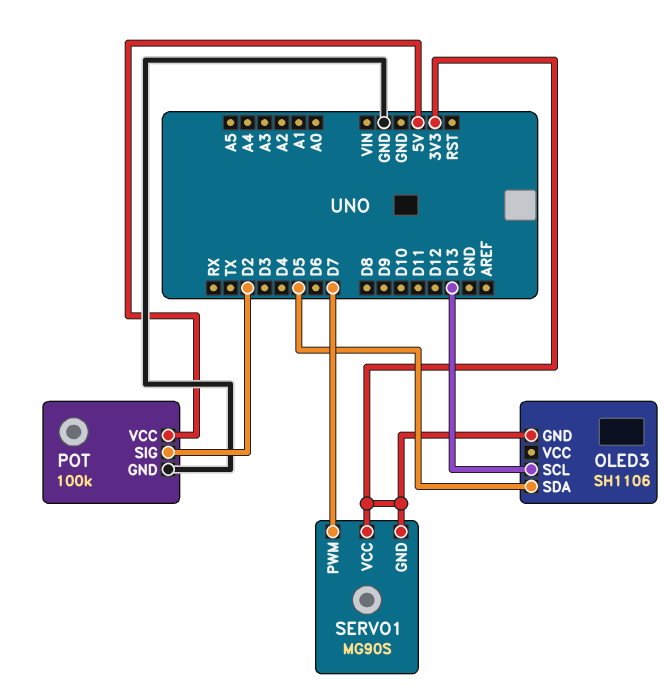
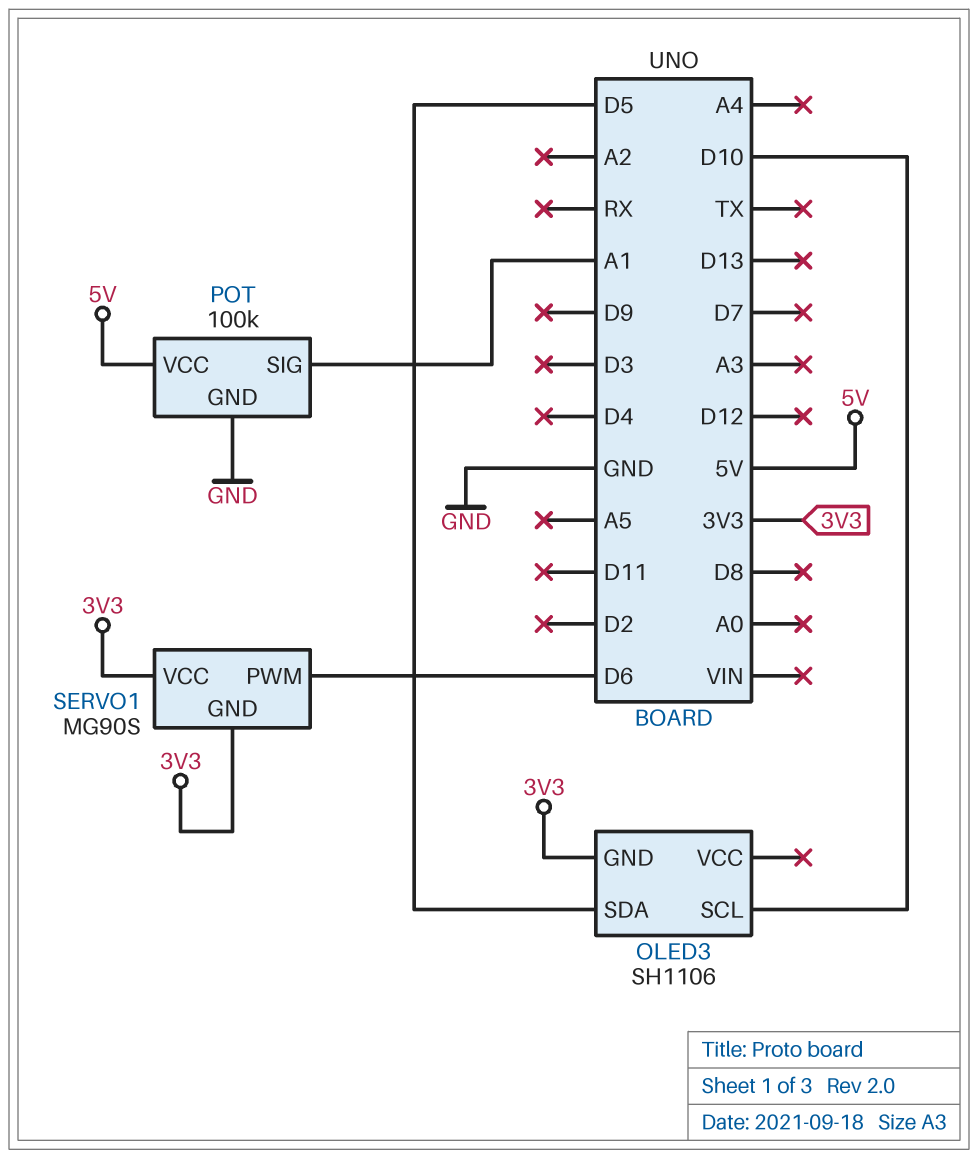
OLED3 pin SCL: D13 -> D10
POT pin SIG: D2 -> A1
SERVO1 pin PWM: D7 -> D6

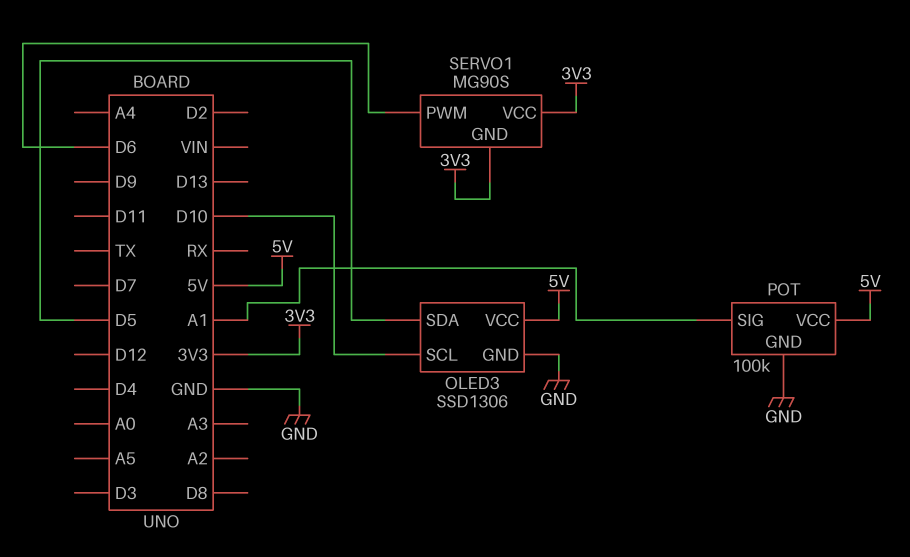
OLED3: SH1106 -> SSD1306
OLED3 pin GND: 3V3 -> GND
OLED3 pin VCC: none -> 5V

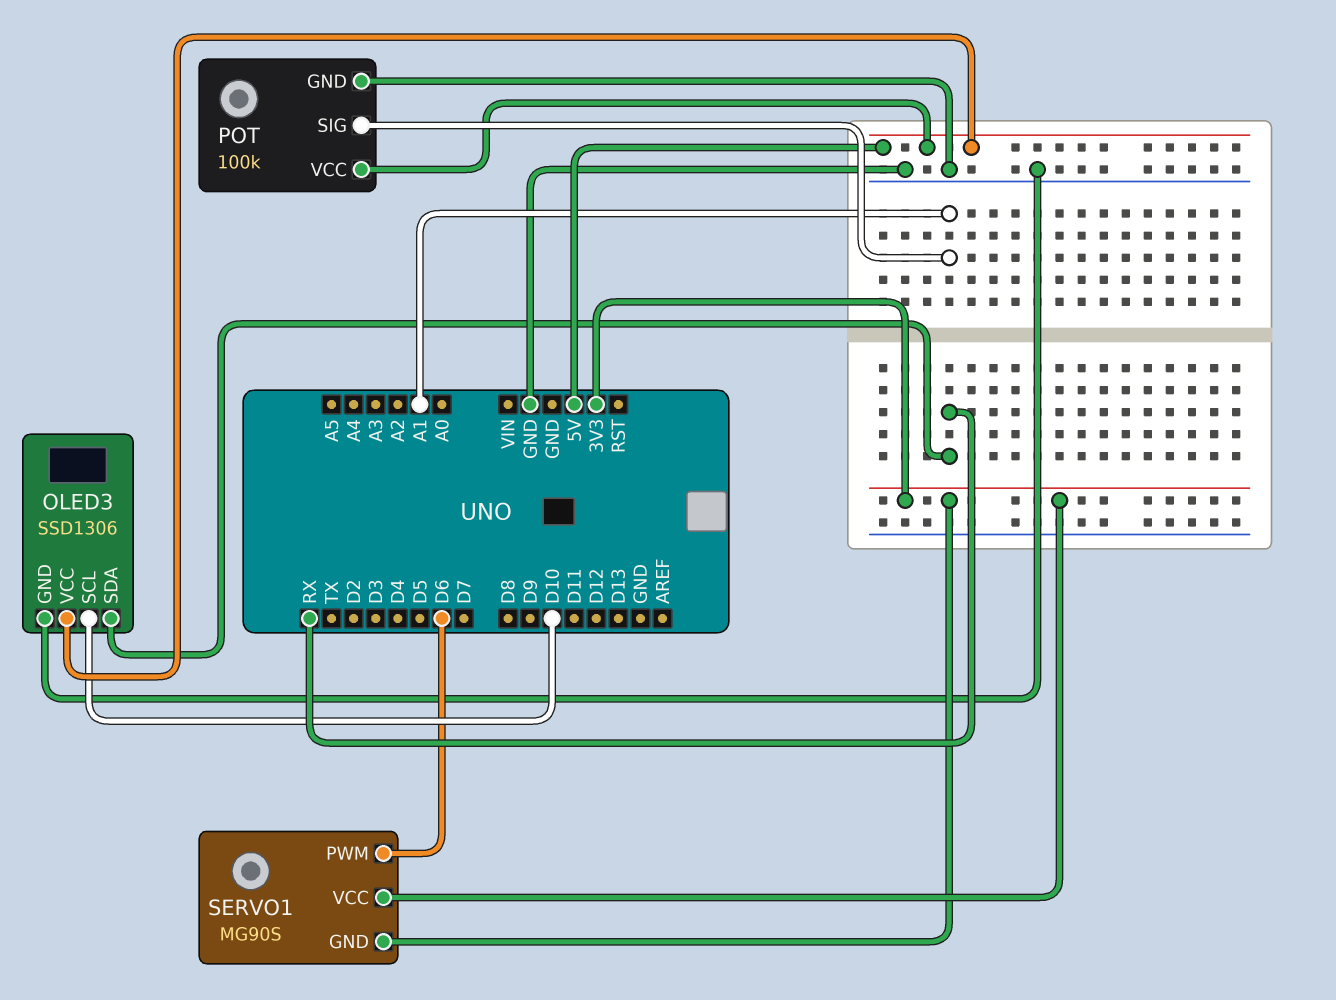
OLED3 pin SDA: D5 -> RX

